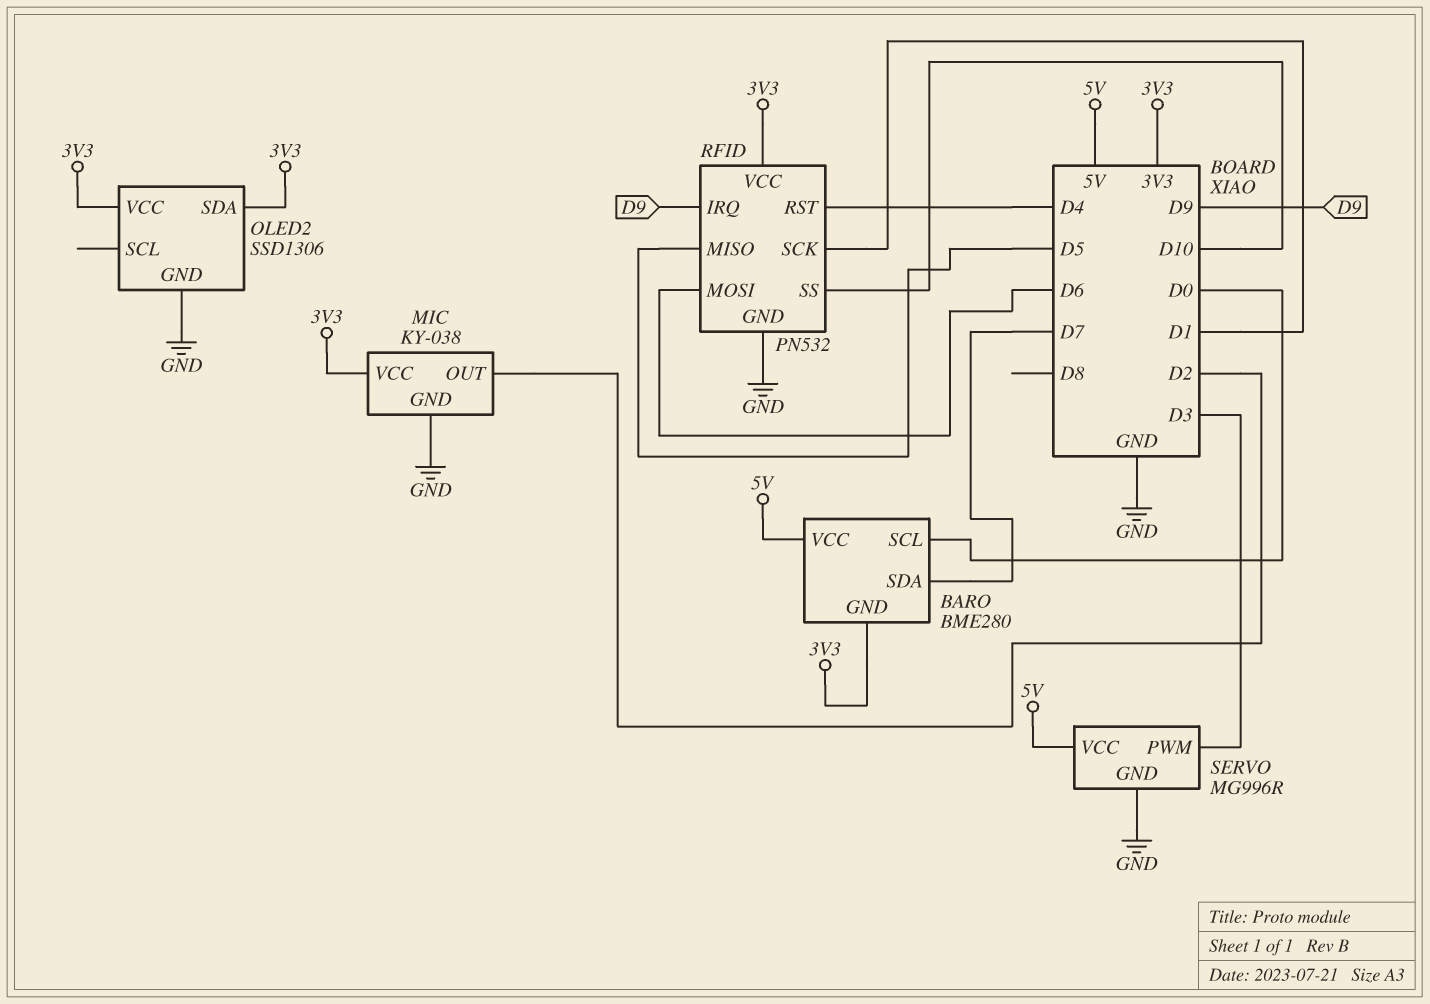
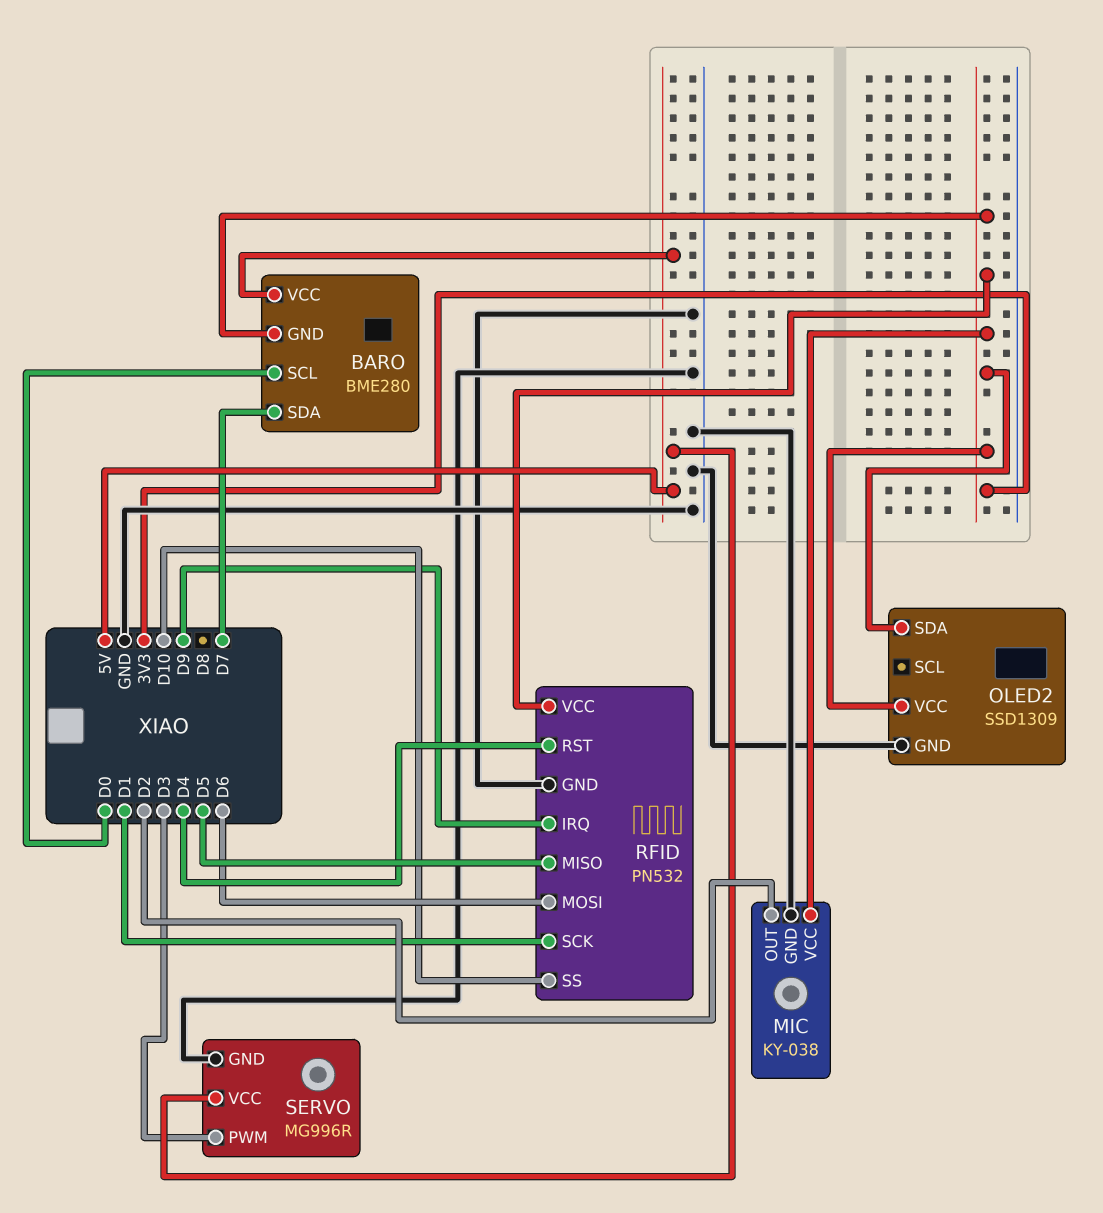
OLED2: SSD1306 -> SSD1309

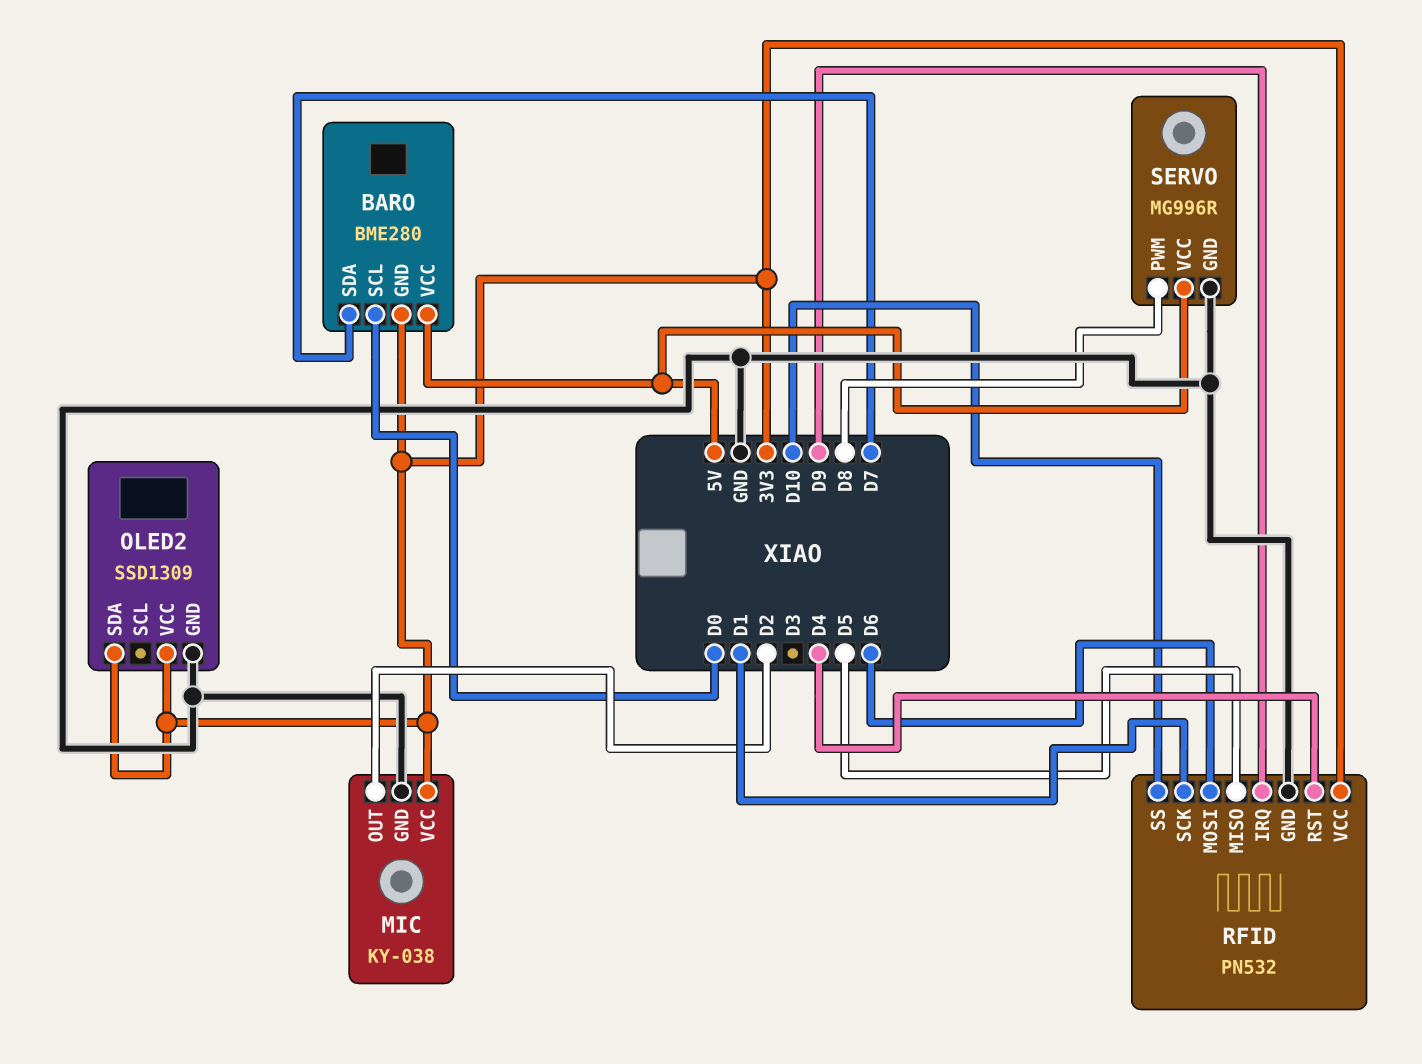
SERVO pin PWM: D3 -> D8

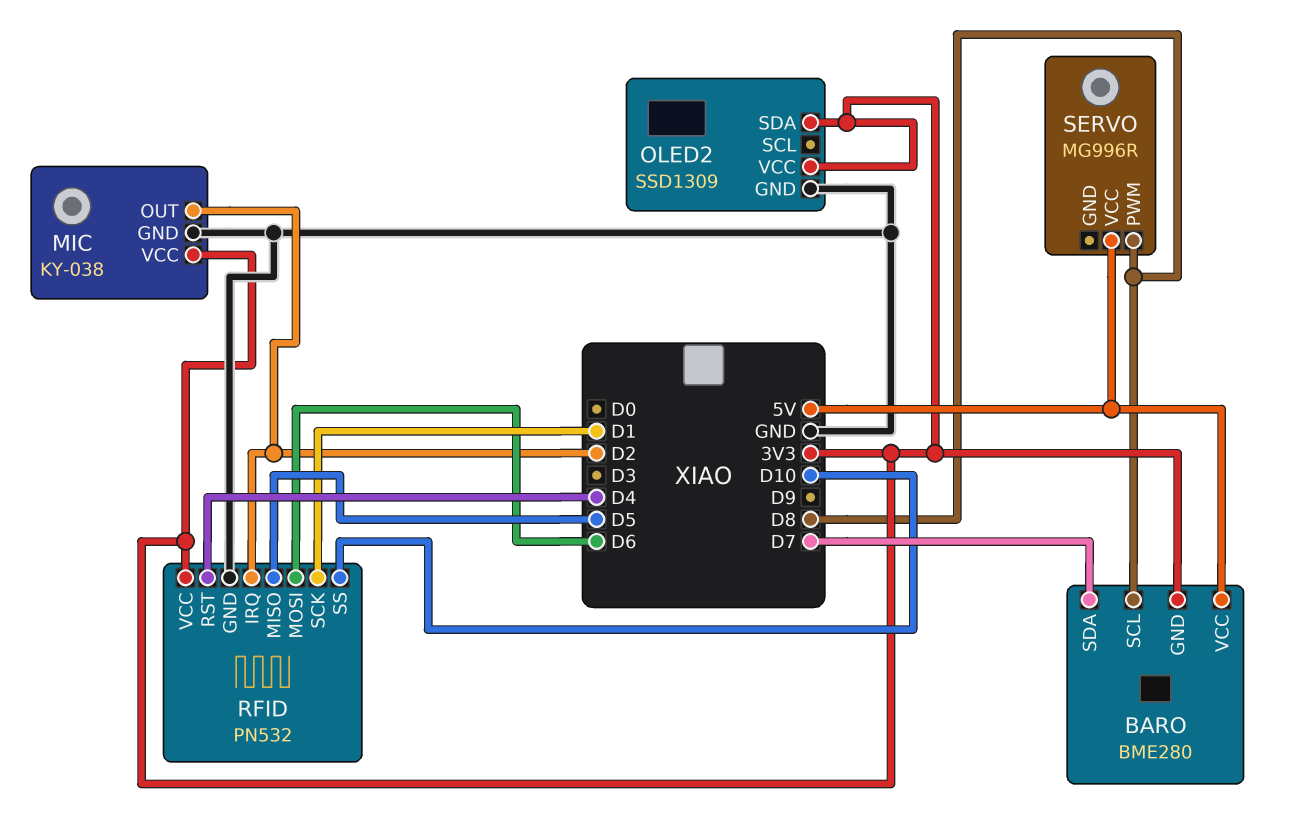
BARO pin SCL: D0 -> D8
RFID pin IRQ: D9 -> D2
SERVO pin GND: GND -> none

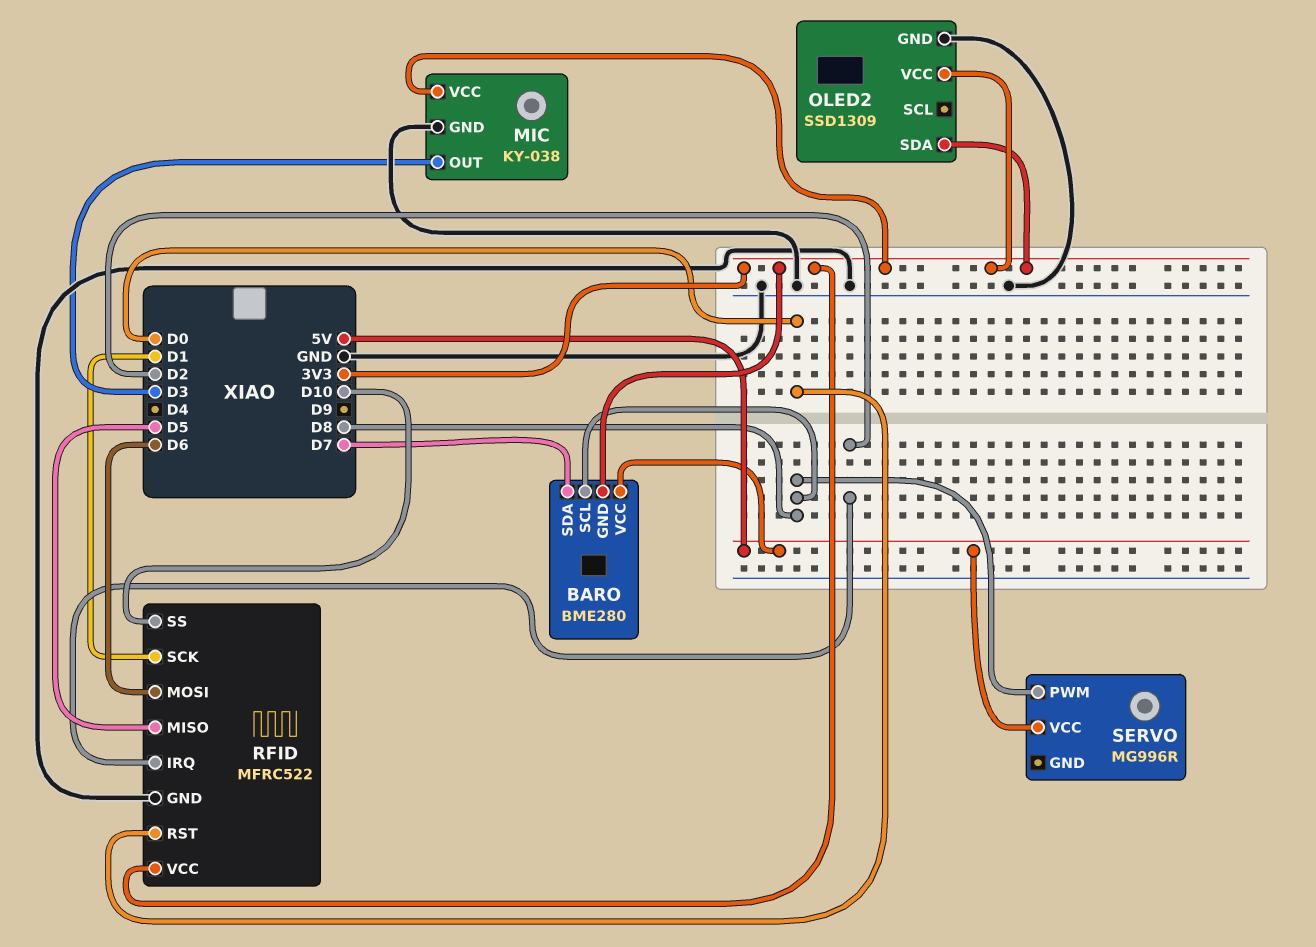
MIC pin OUT: D2 -> D3
RFID: PN532 -> MFRC522
RFID pin RST: D4 -> D0

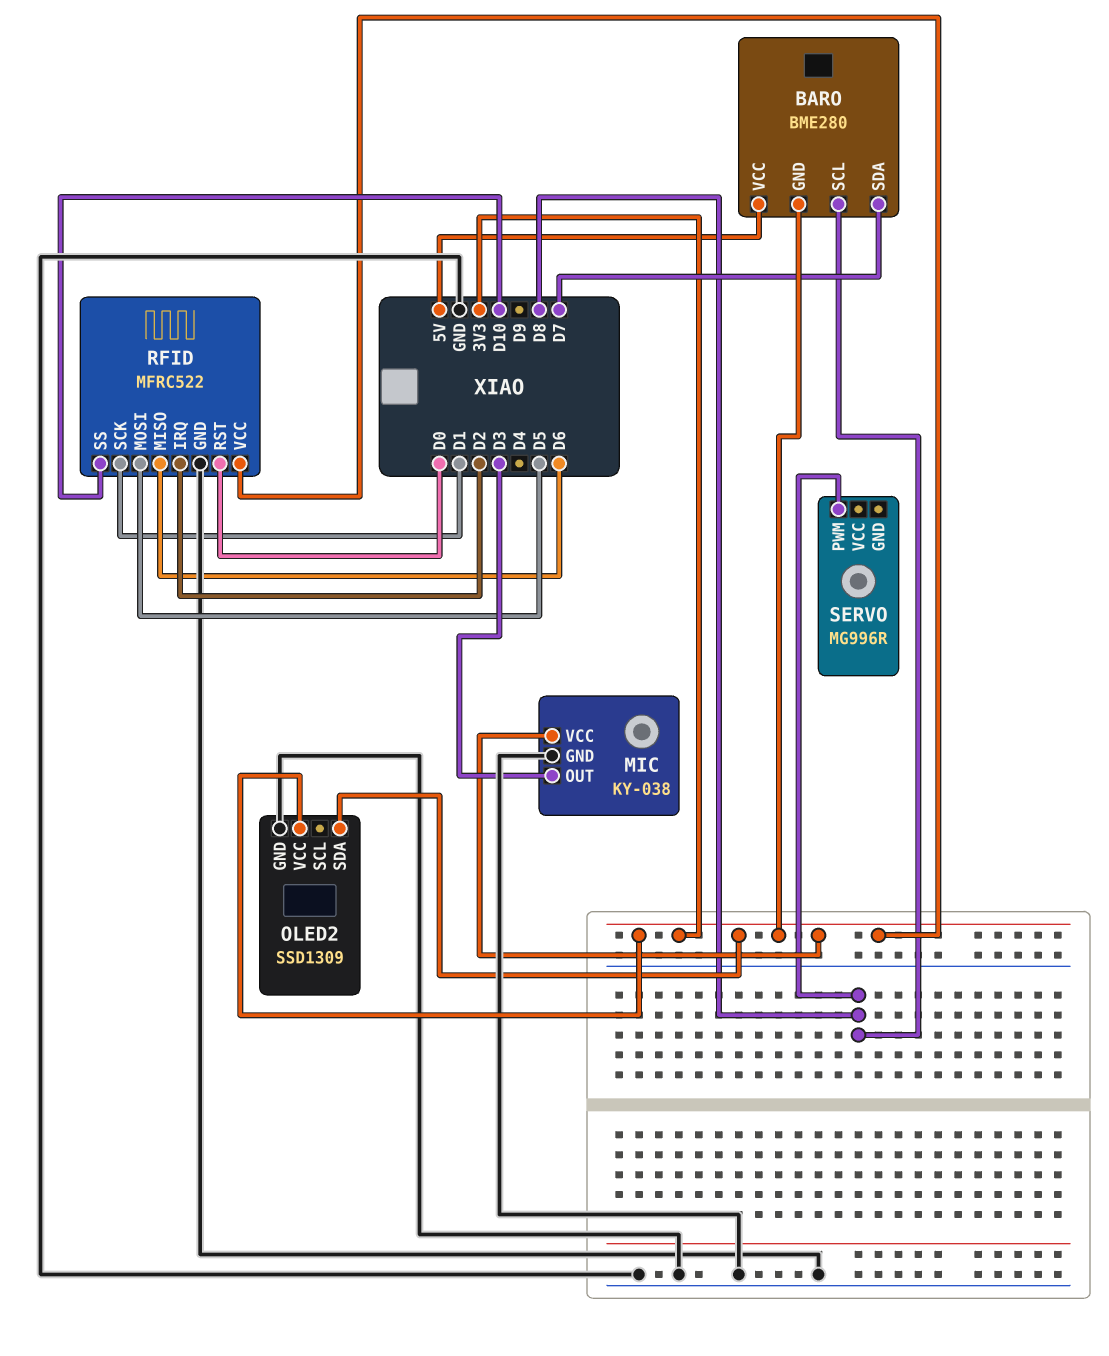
RFID pin MISO: D5 -> D6
RFID pin MOSI: D6 -> D5
SERVO pin VCC: 5V -> none

